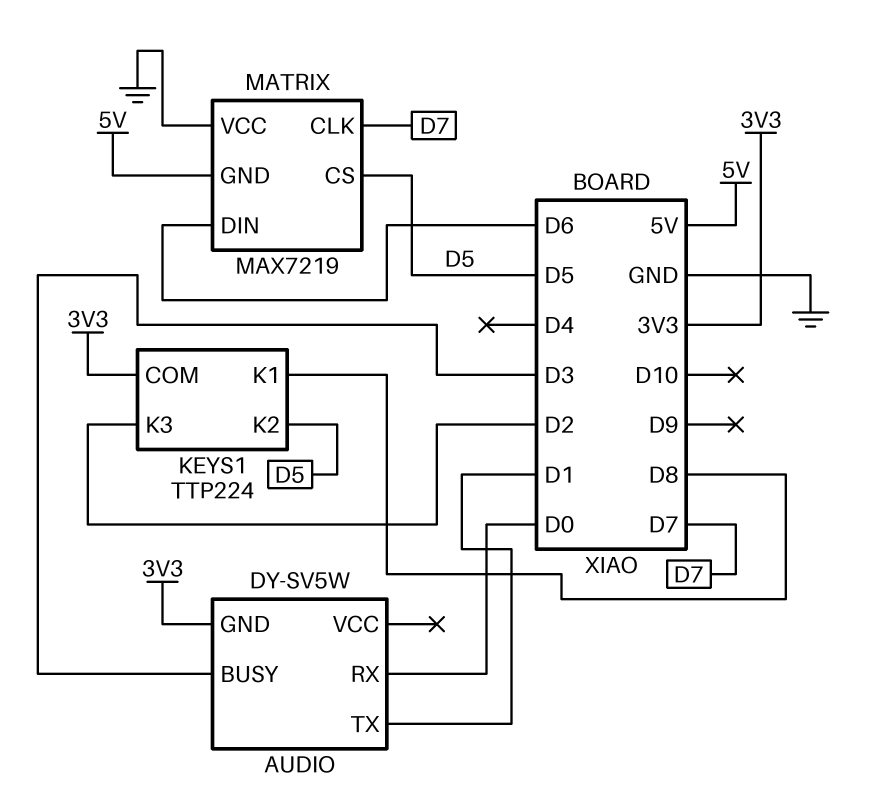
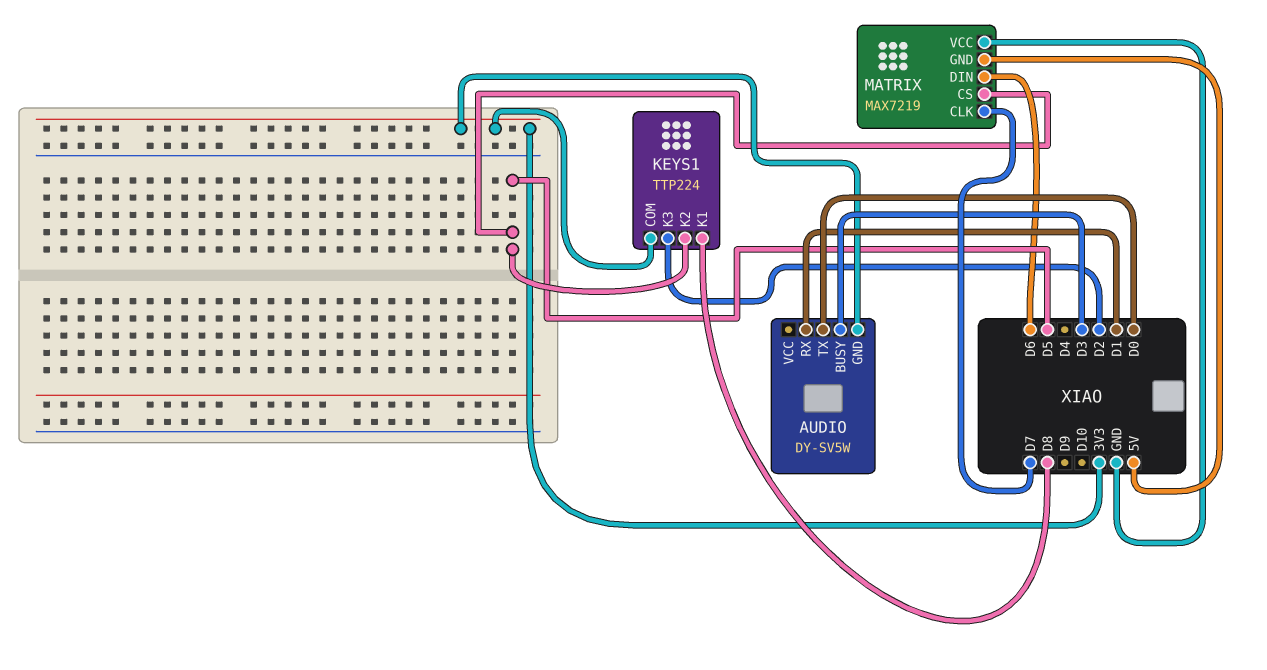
AUDIO pin RX: D0 -> D1
AUDIO pin TX: D1 -> D0

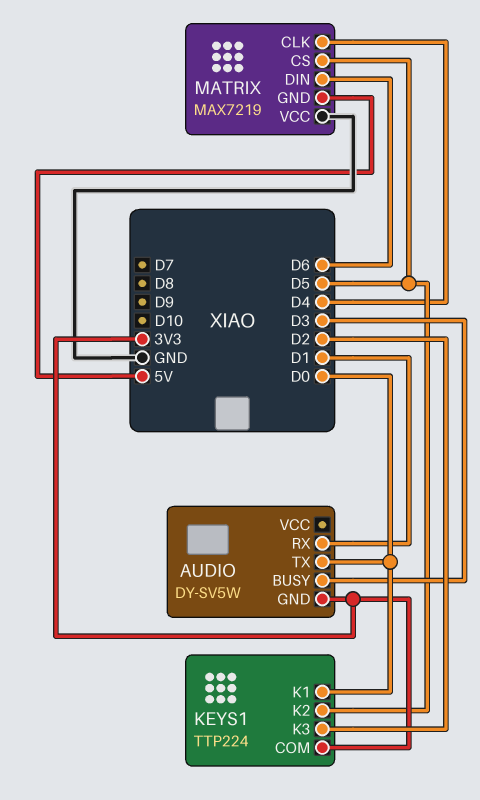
KEYS1 pin K1: D8 -> D0
MATRIX pin CLK: D7 -> D4

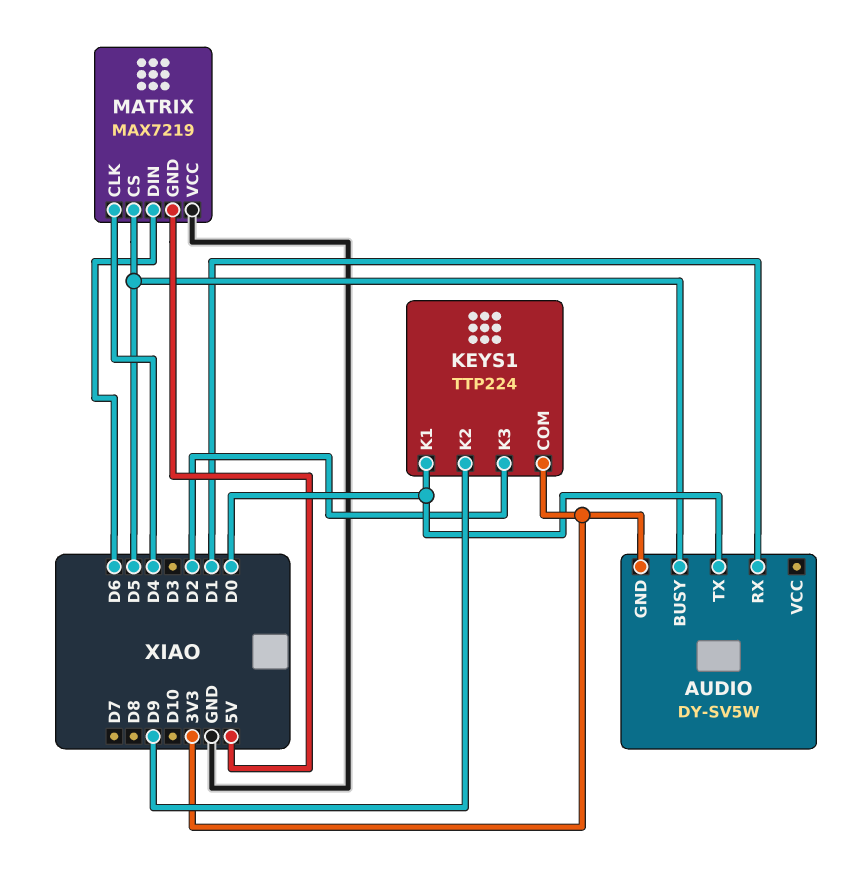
AUDIO pin BUSY: D3 -> D5
KEYS1 pin K2: D5 -> D9

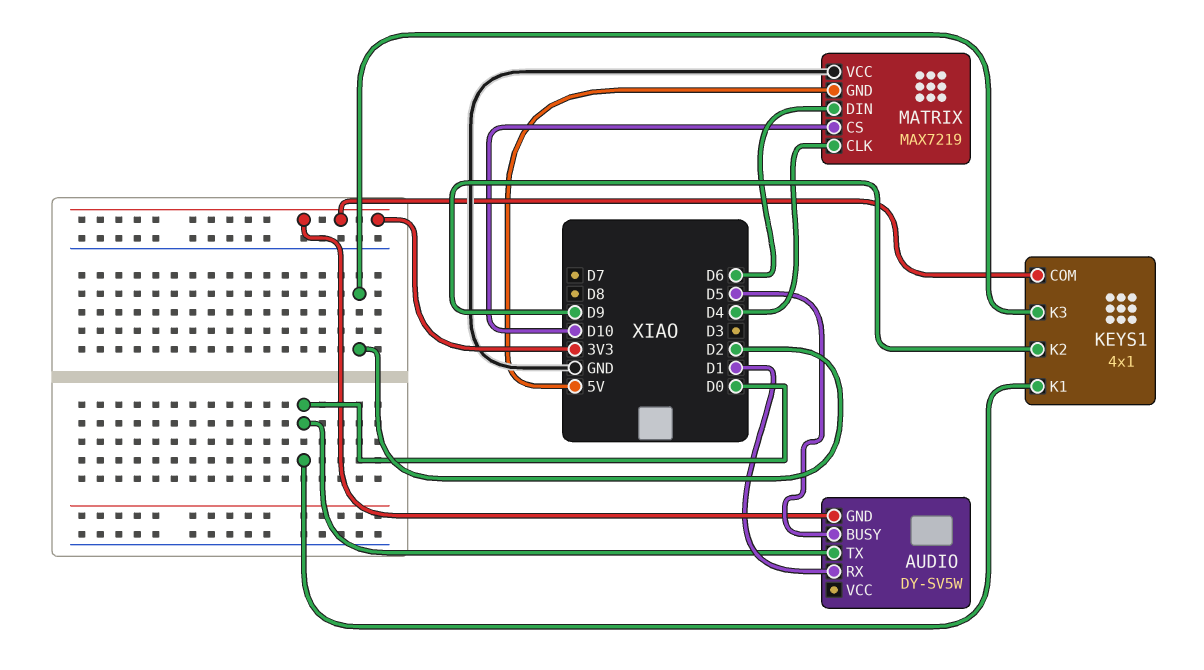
KEYS1: TTP224 -> 4x1
MATRIX pin CS: D5 -> D10

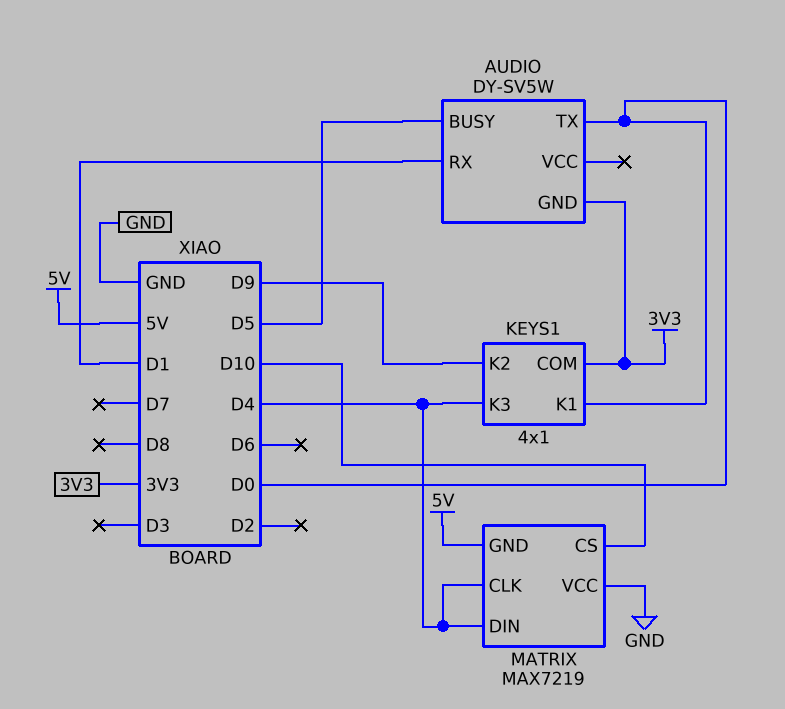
KEYS1 pin K3: D2 -> D4
MATRIX pin DIN: D6 -> D4

